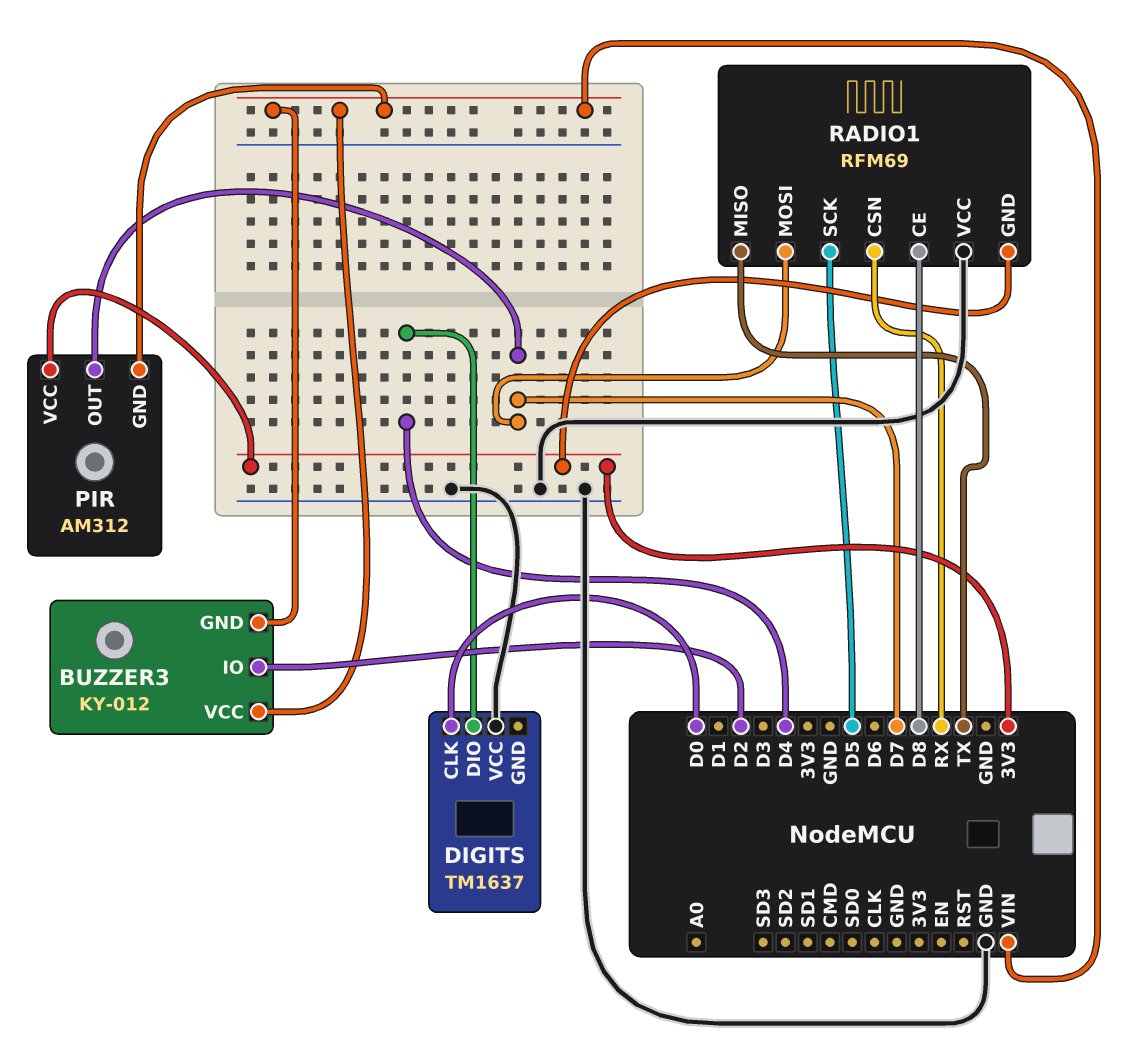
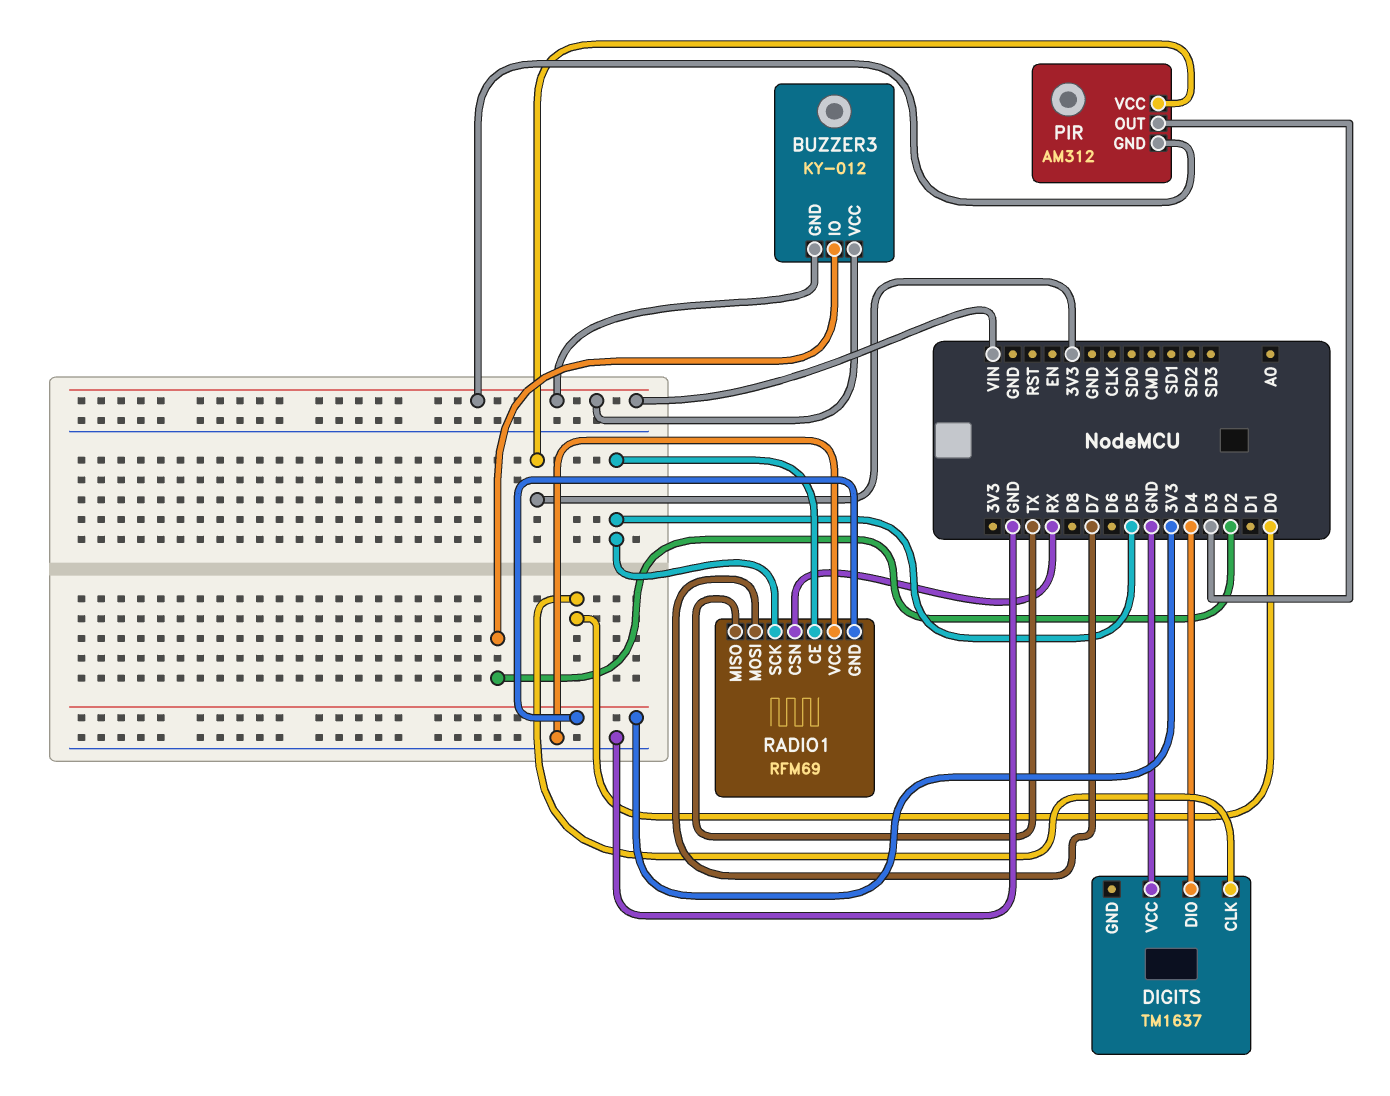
PIR pin OUT: D7 -> D3
RADIO1 pin CE: D8 -> D5

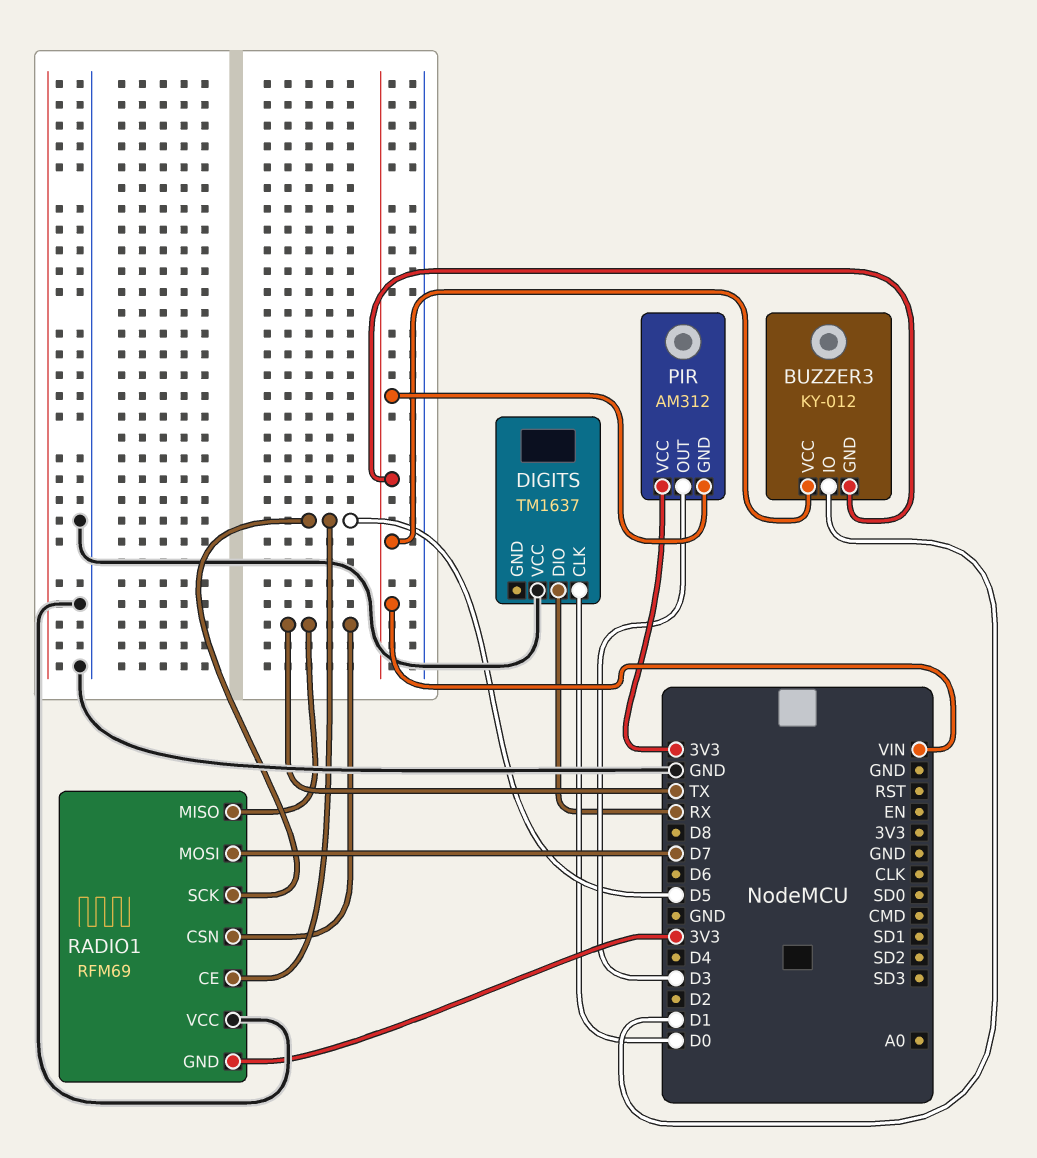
BUZZER3 pin IO: D2 -> D1
DIGITS pin DIO: D4 -> RX
RADIO1 pin CSN: RX -> TX

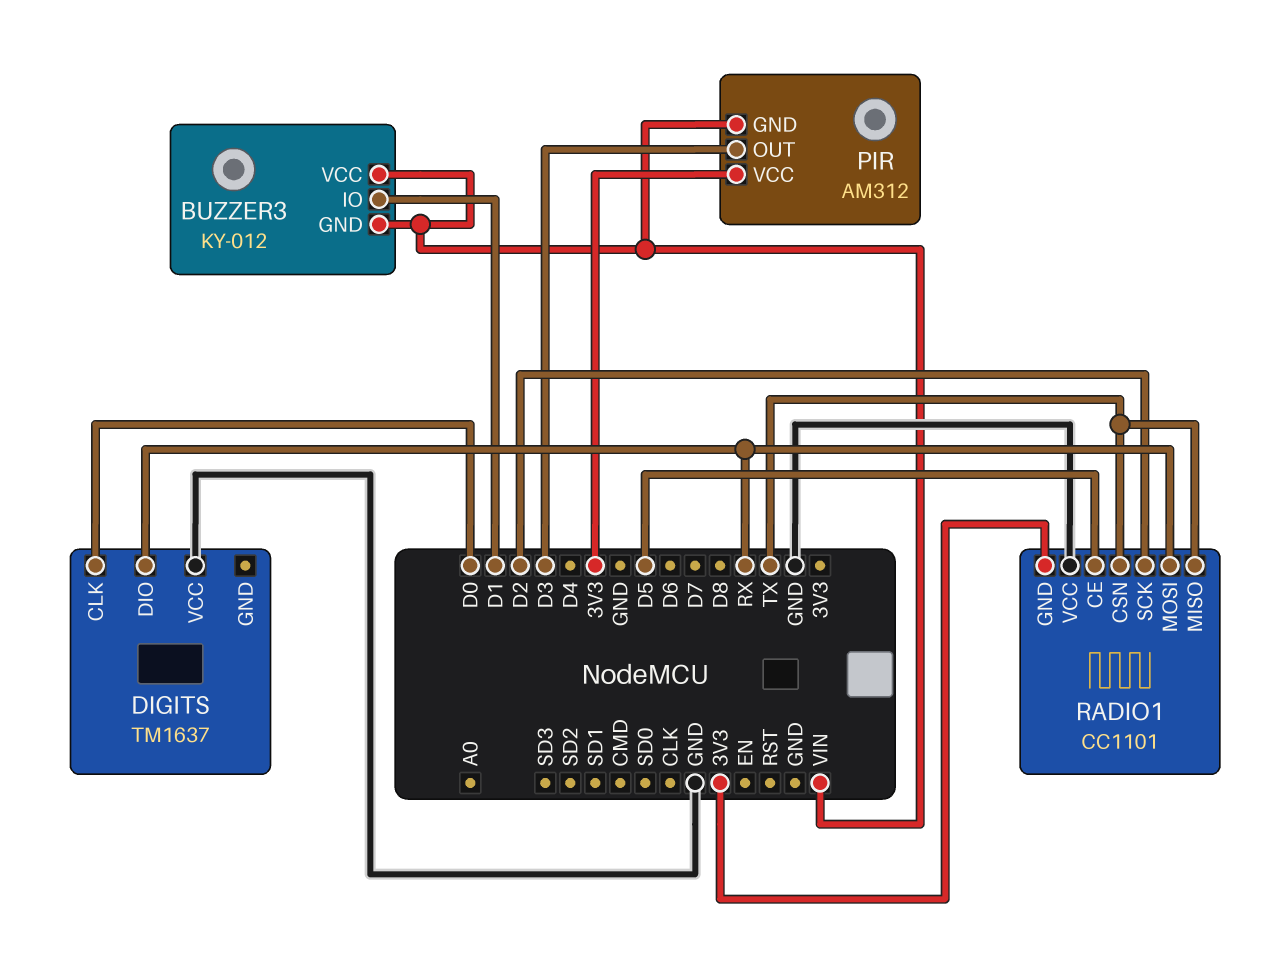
RADIO1: RFM69 -> CC1101
RADIO1 pin MOSI: D7 -> RX
RADIO1 pin SCK: D5 -> D2

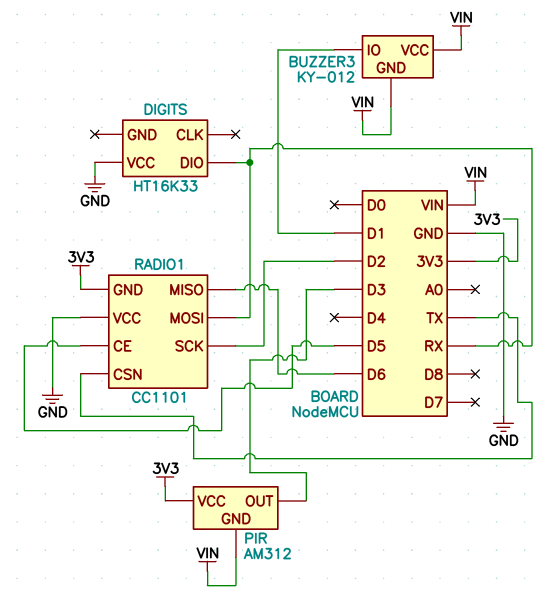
DIGITS: TM1637 -> HT16K33
DIGITS pin CLK: D0 -> none
RADIO1 pin MISO: TX -> D6

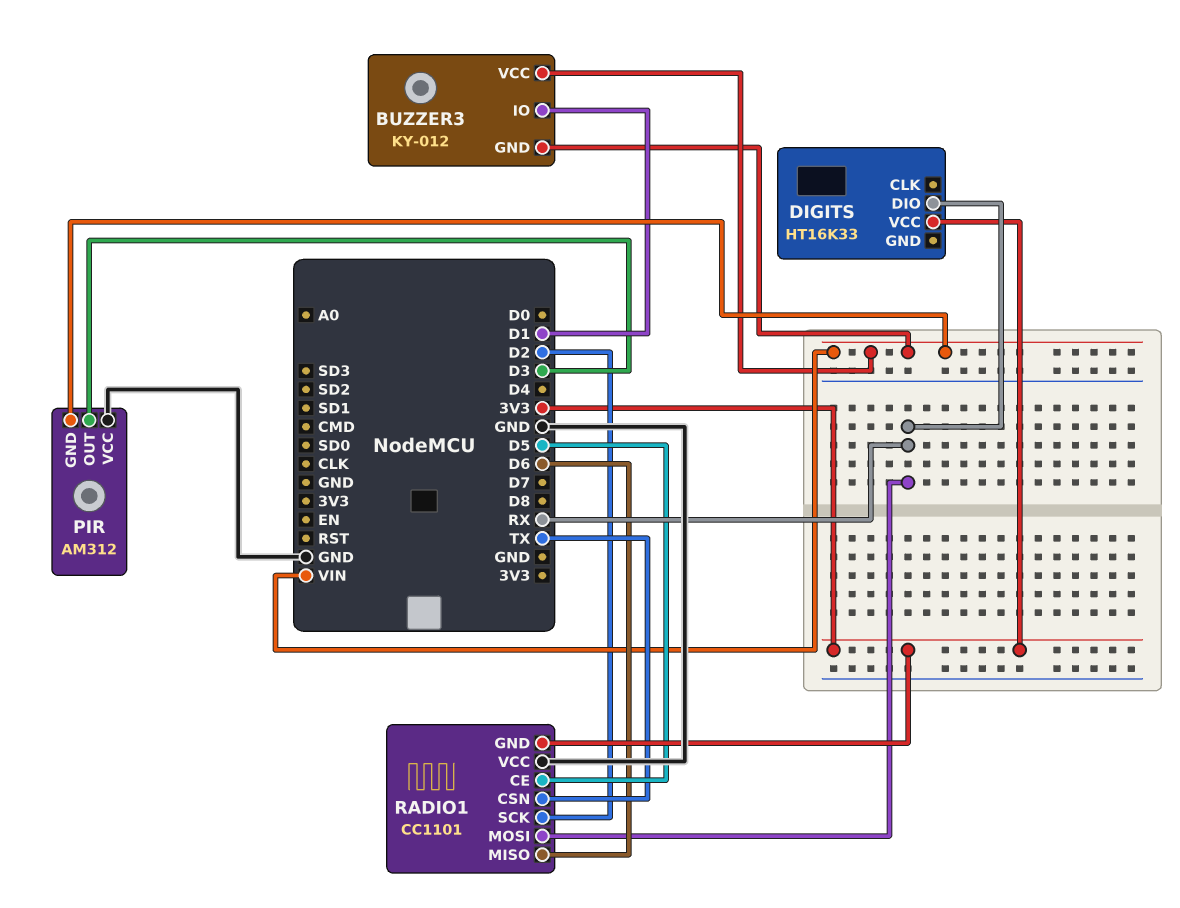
DIGITS pin VCC: GND -> 3V3
PIR pin VCC: 3V3 -> GND

